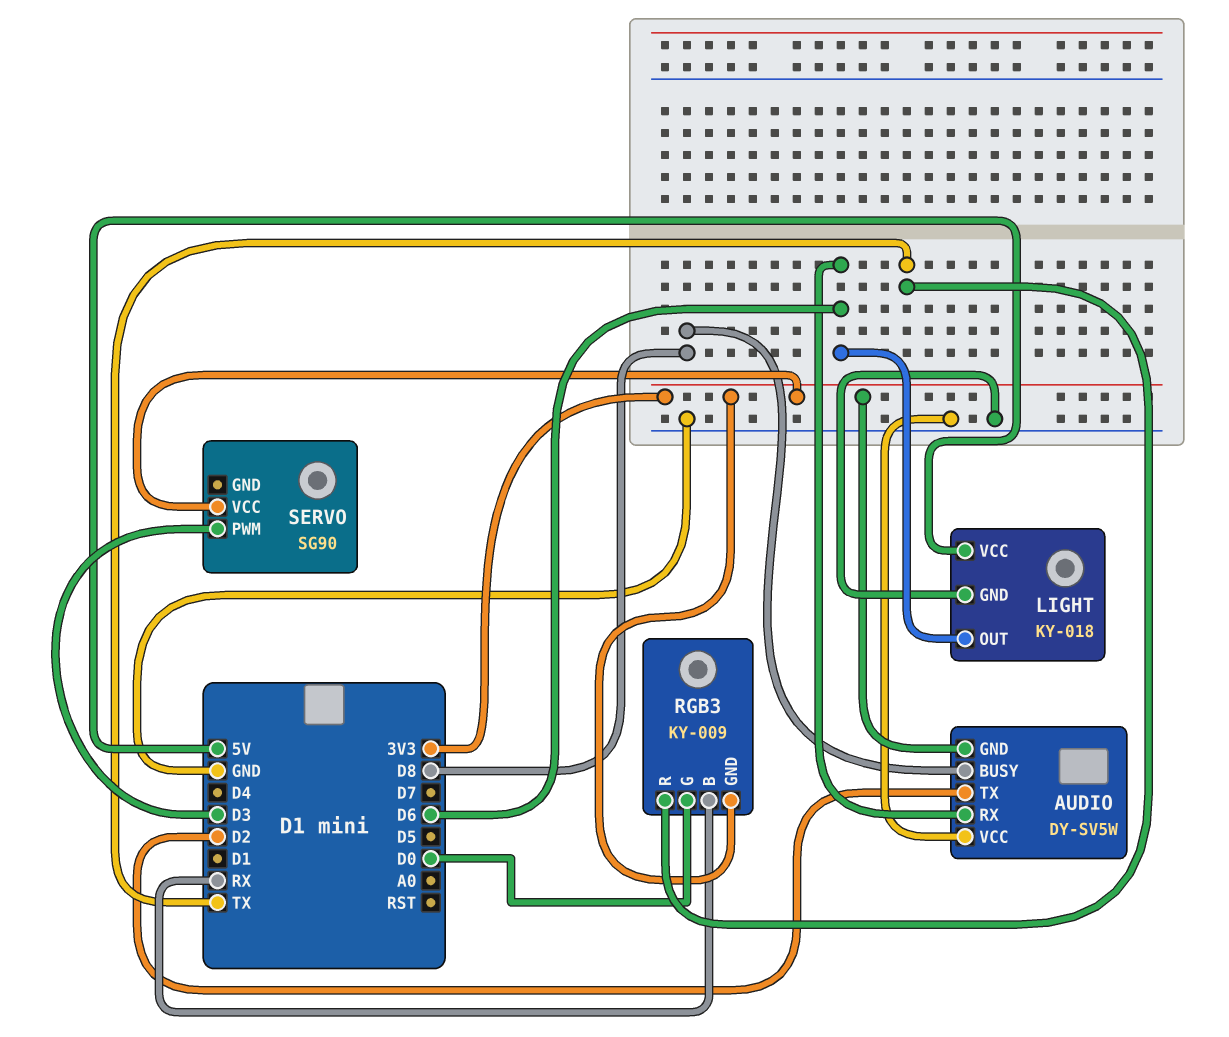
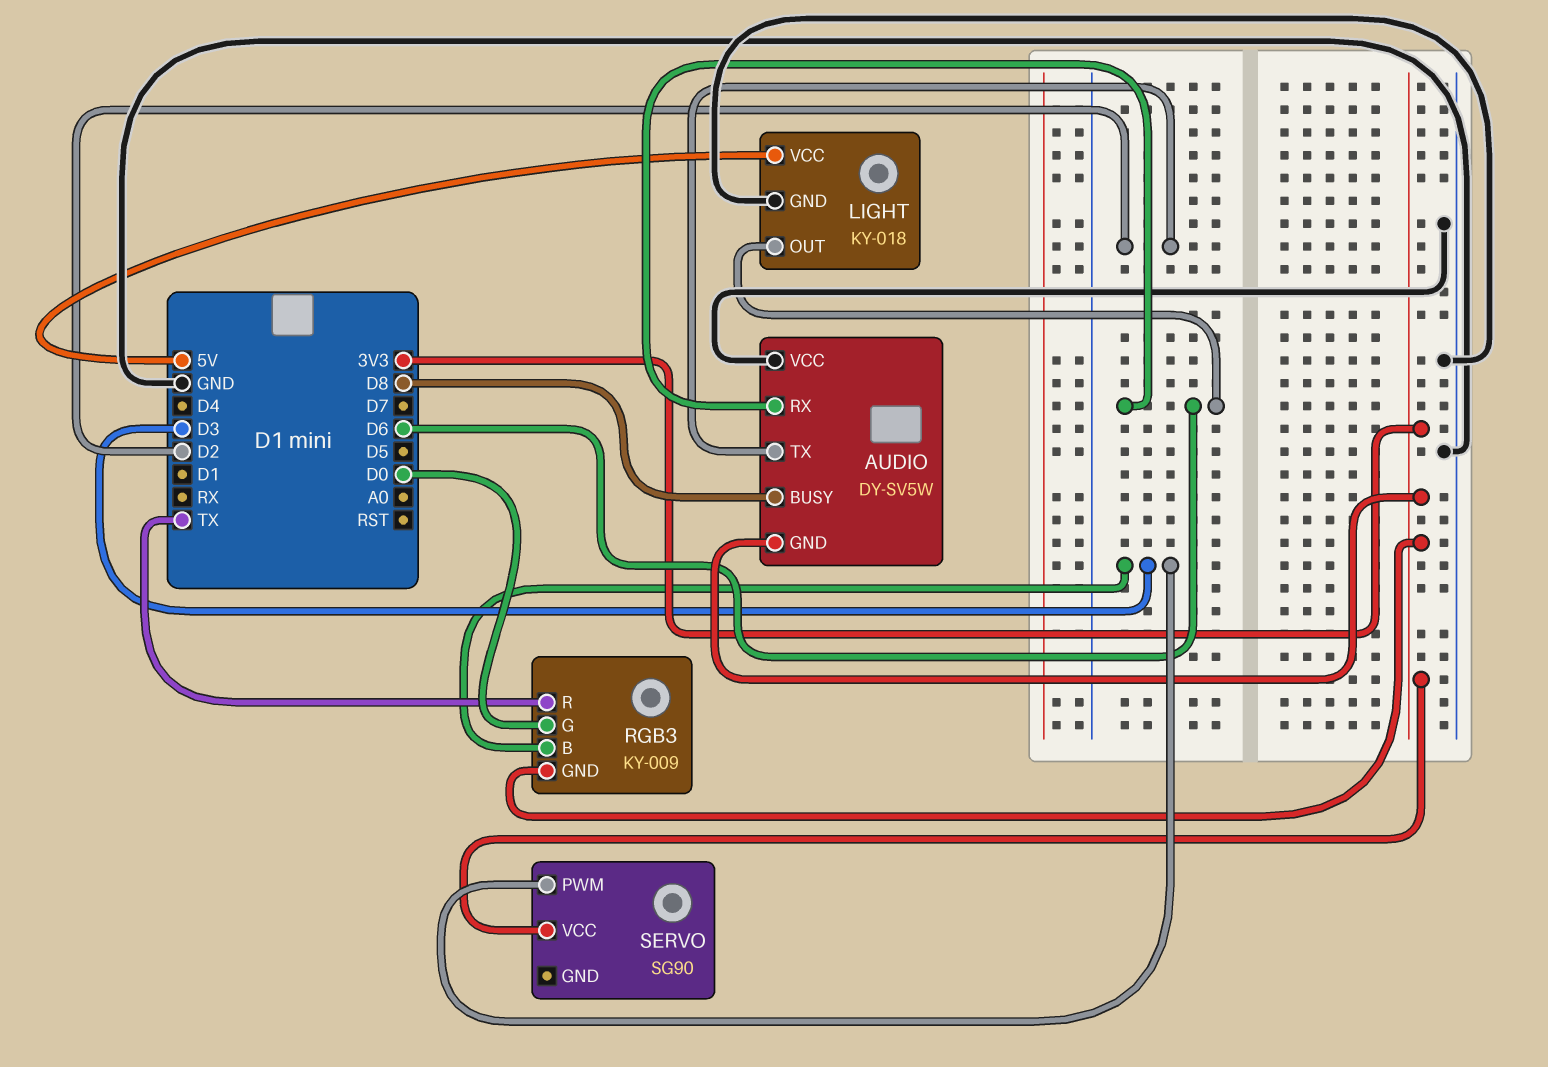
RGB3 pin B: RX -> D3

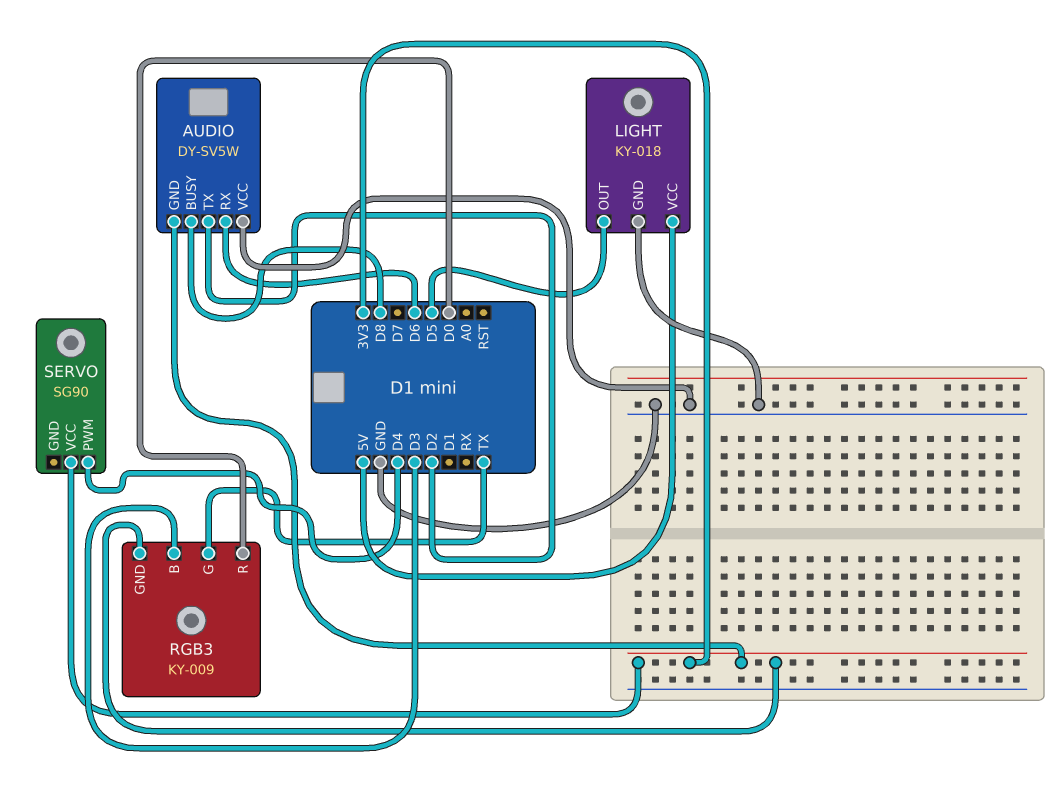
LIGHT pin OUT: D6 -> D5
RGB3 pin G: D0 -> TX
RGB3 pin R: TX -> D0
SERVO pin PWM: D3 -> D4

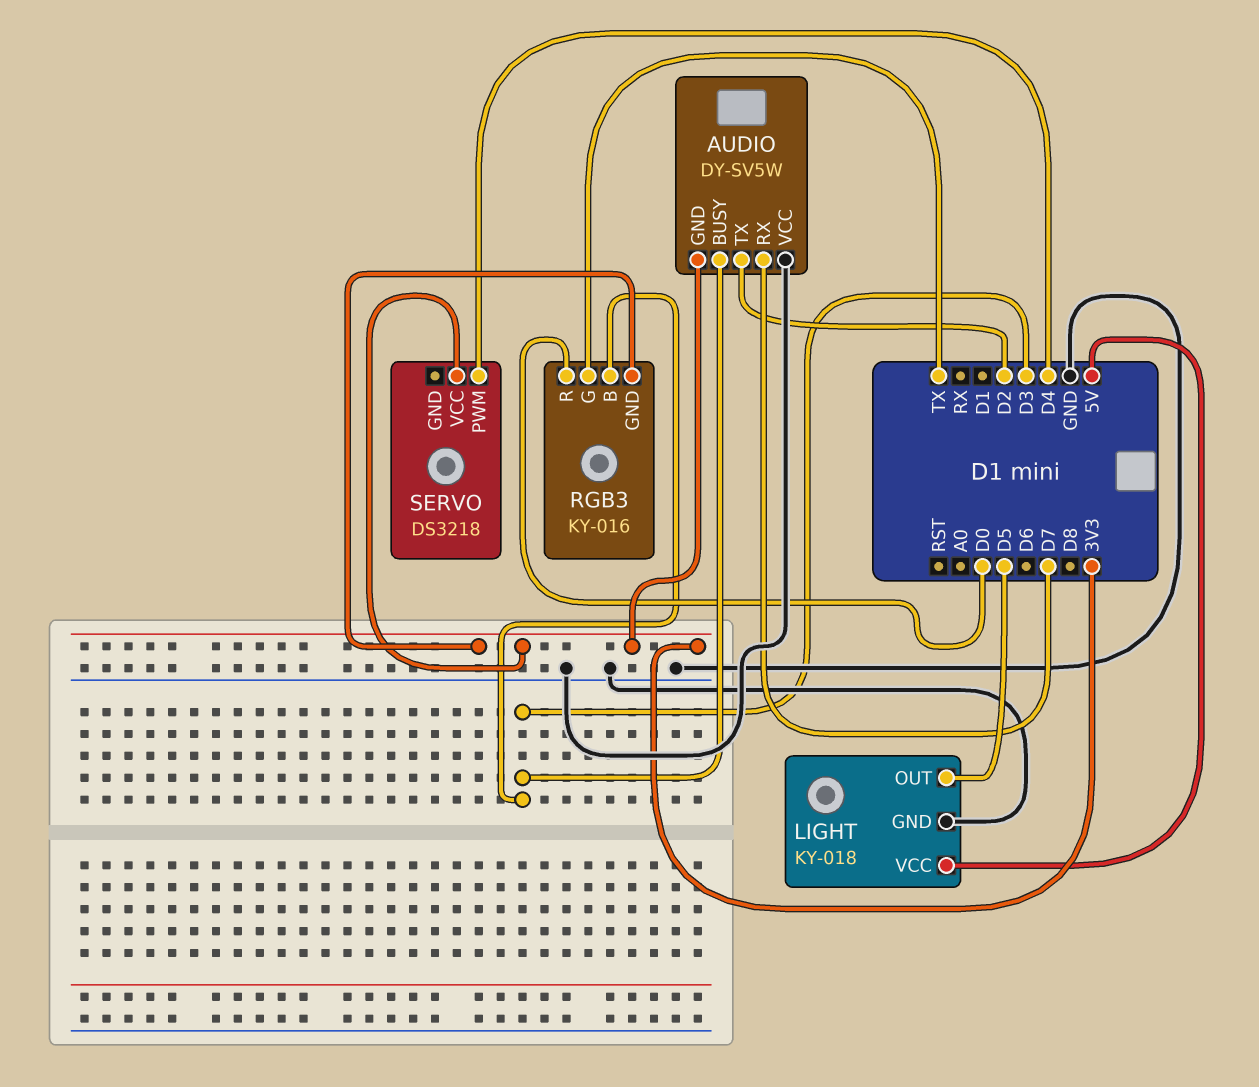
AUDIO pin BUSY: D8 -> D3
AUDIO pin RX: D6 -> D7
RGB3: KY-009 -> KY-016
SERVO: SG90 -> DS3218

